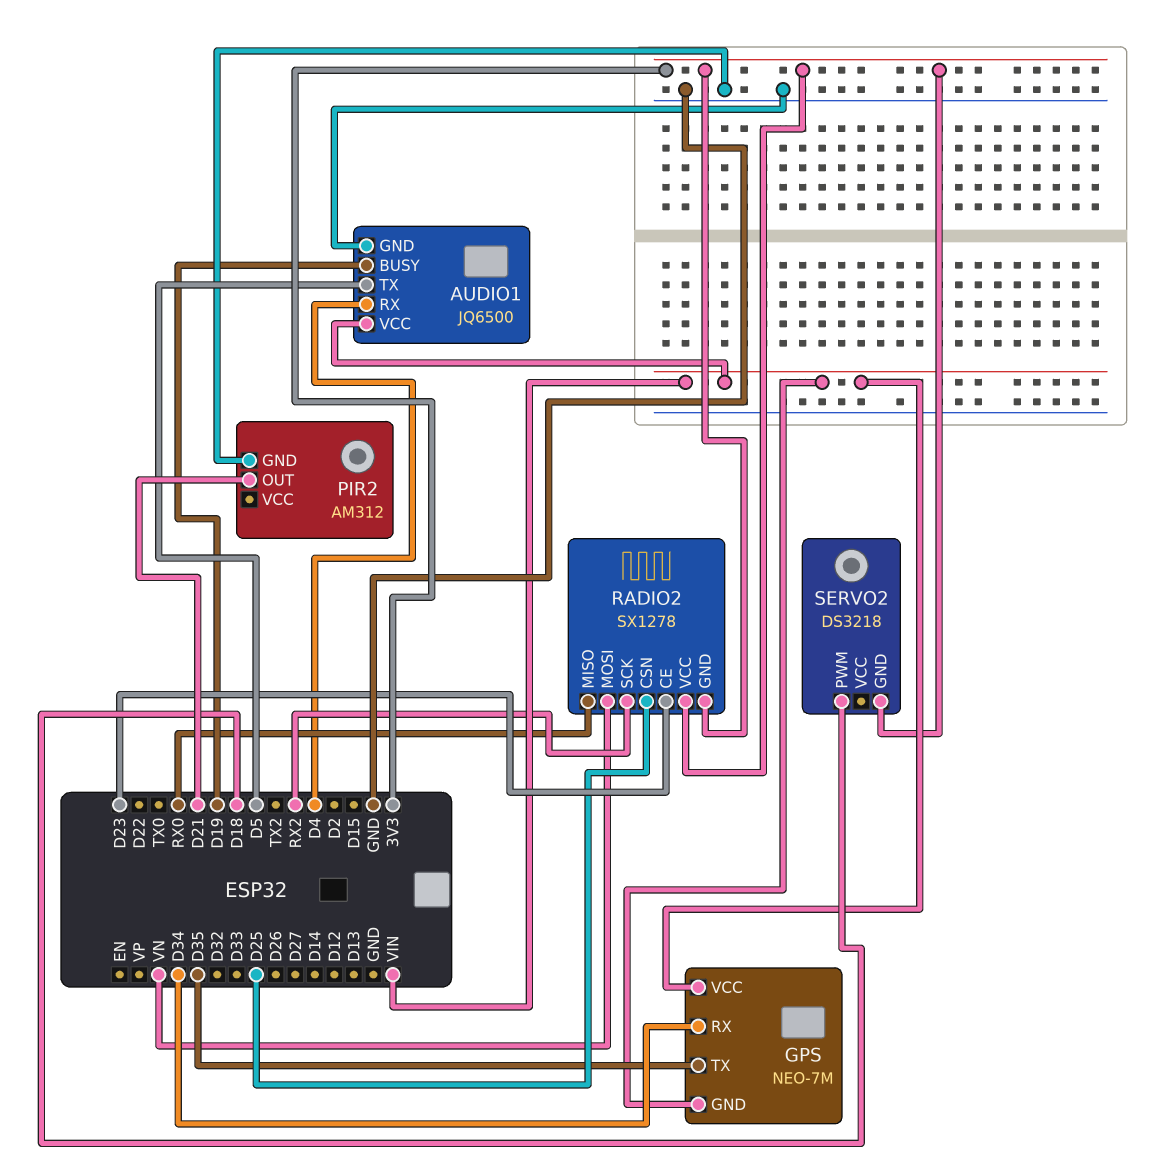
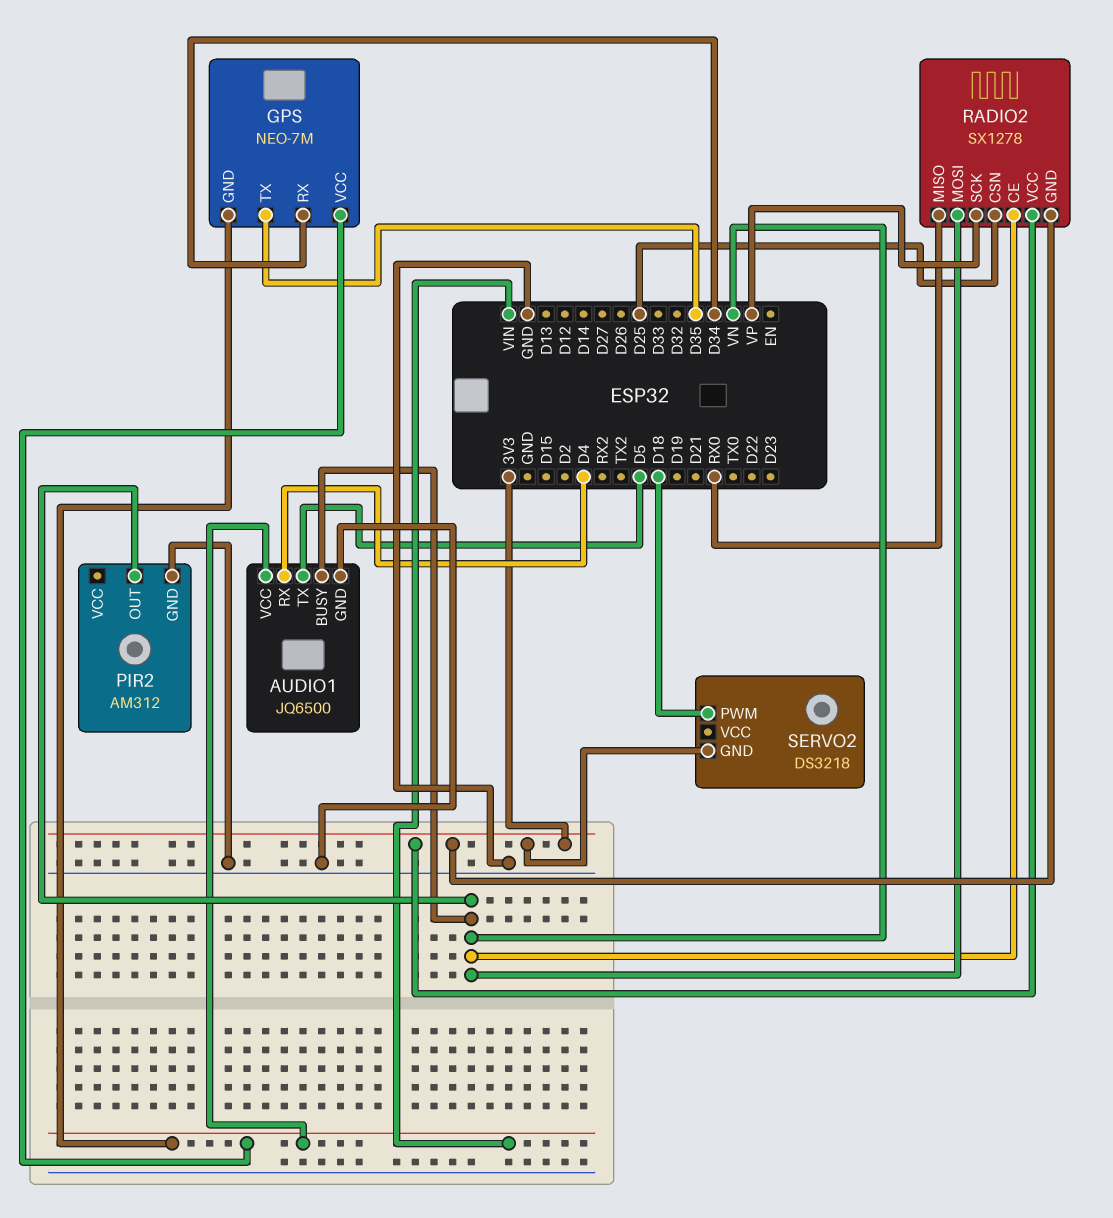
AUDIO1 pin BUSY: D19 -> VN
PIR2 pin OUT: D21 -> VN
RADIO2 pin CE: D23 -> VN
RADIO2 pin SCK: RX2 -> VP

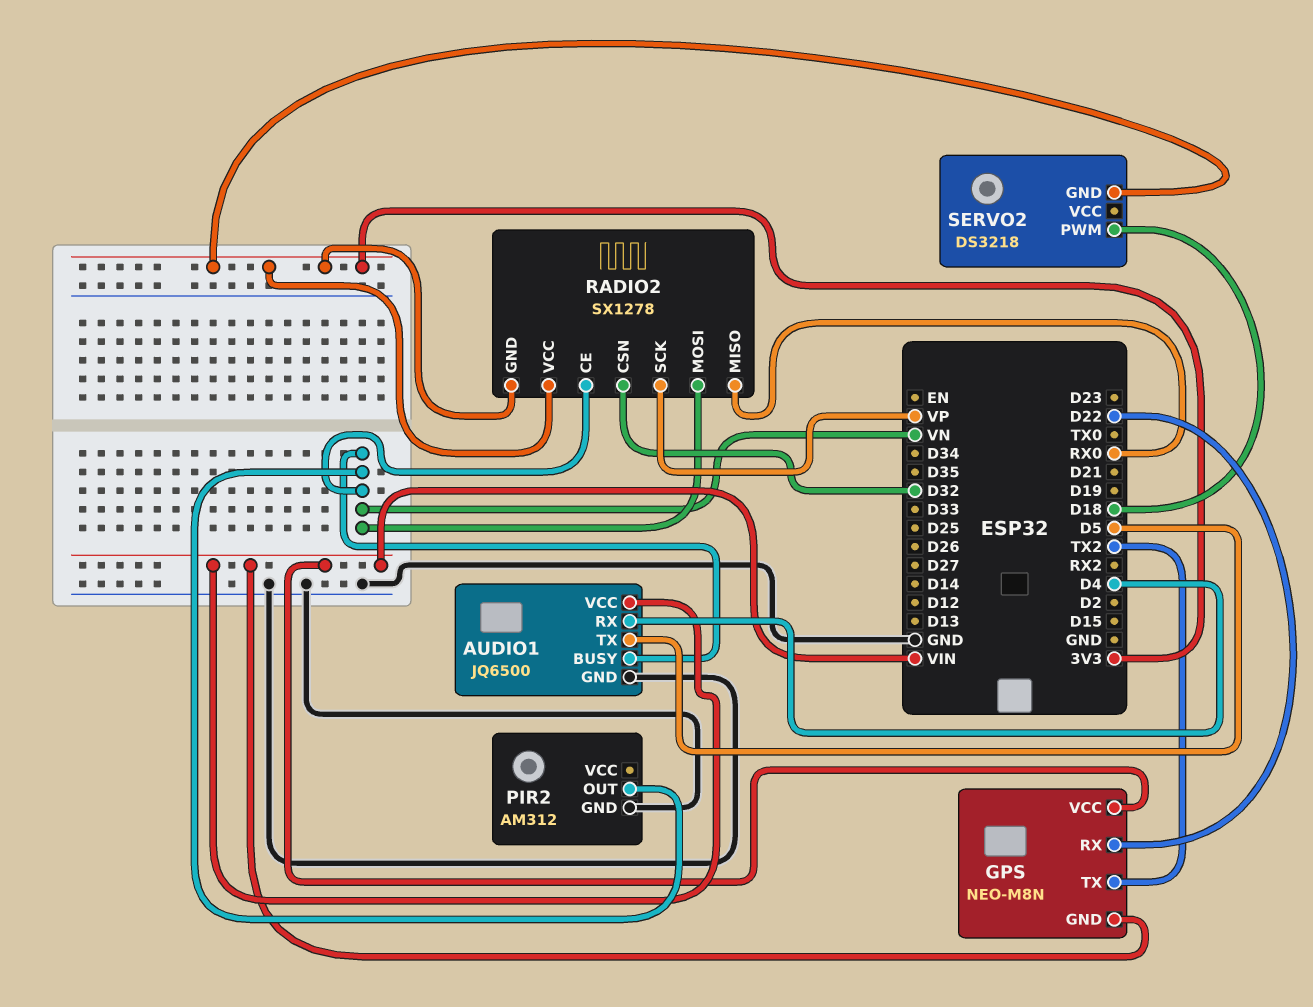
GPS: NEO-7M -> NEO-M8N
GPS pin RX: D34 -> D22
GPS pin TX: D35 -> TX2
RADIO2 pin CSN: D25 -> D32

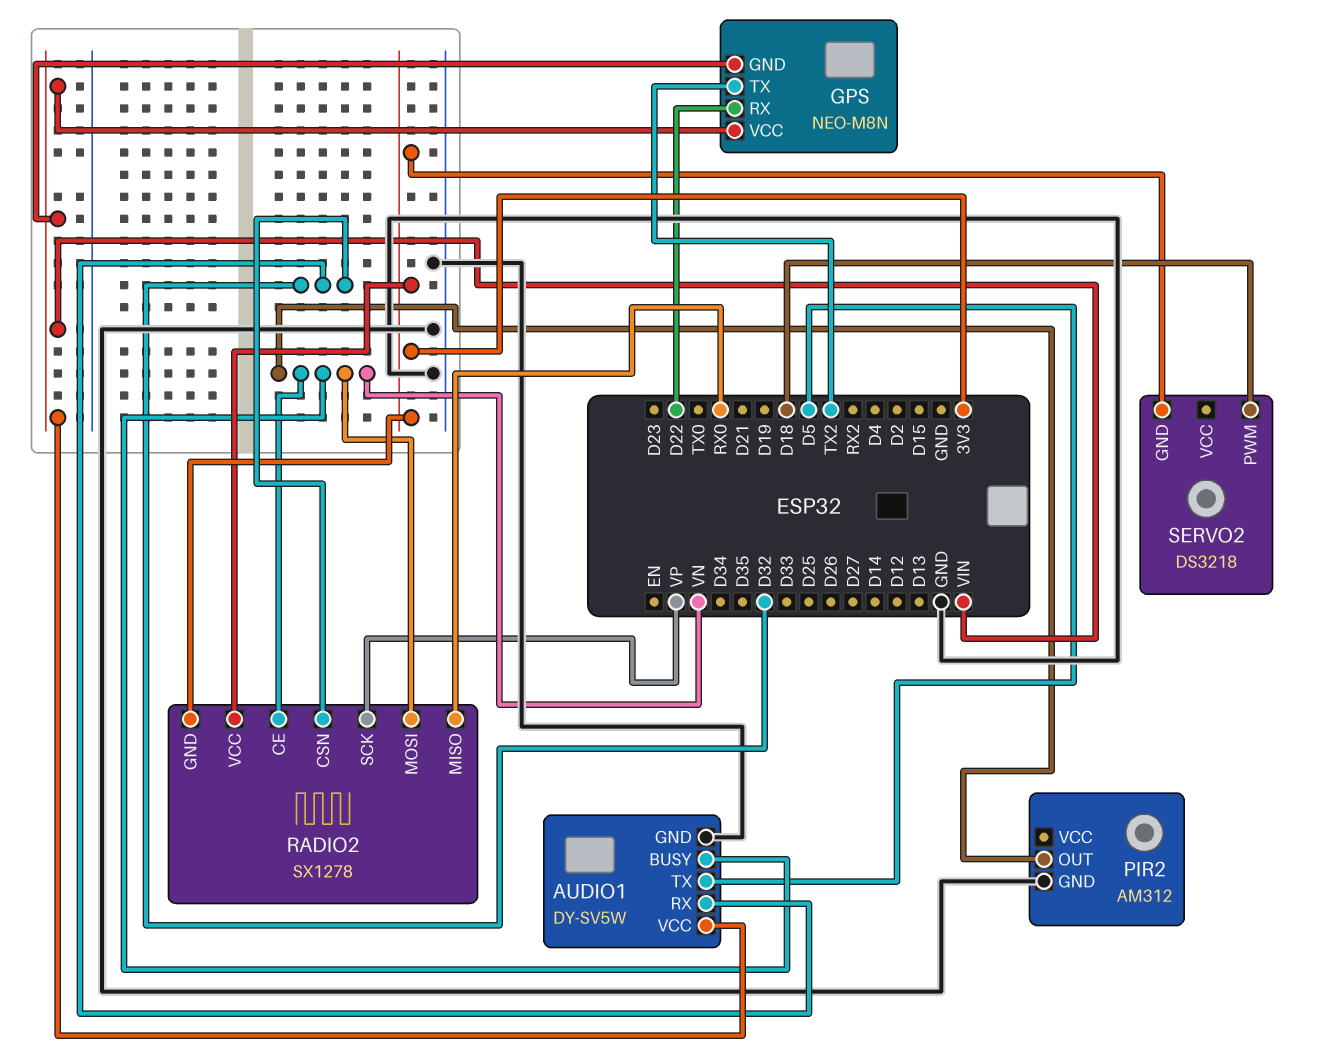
AUDIO1: JQ6500 -> DY-SV5W
AUDIO1 pin RX: D4 -> D32

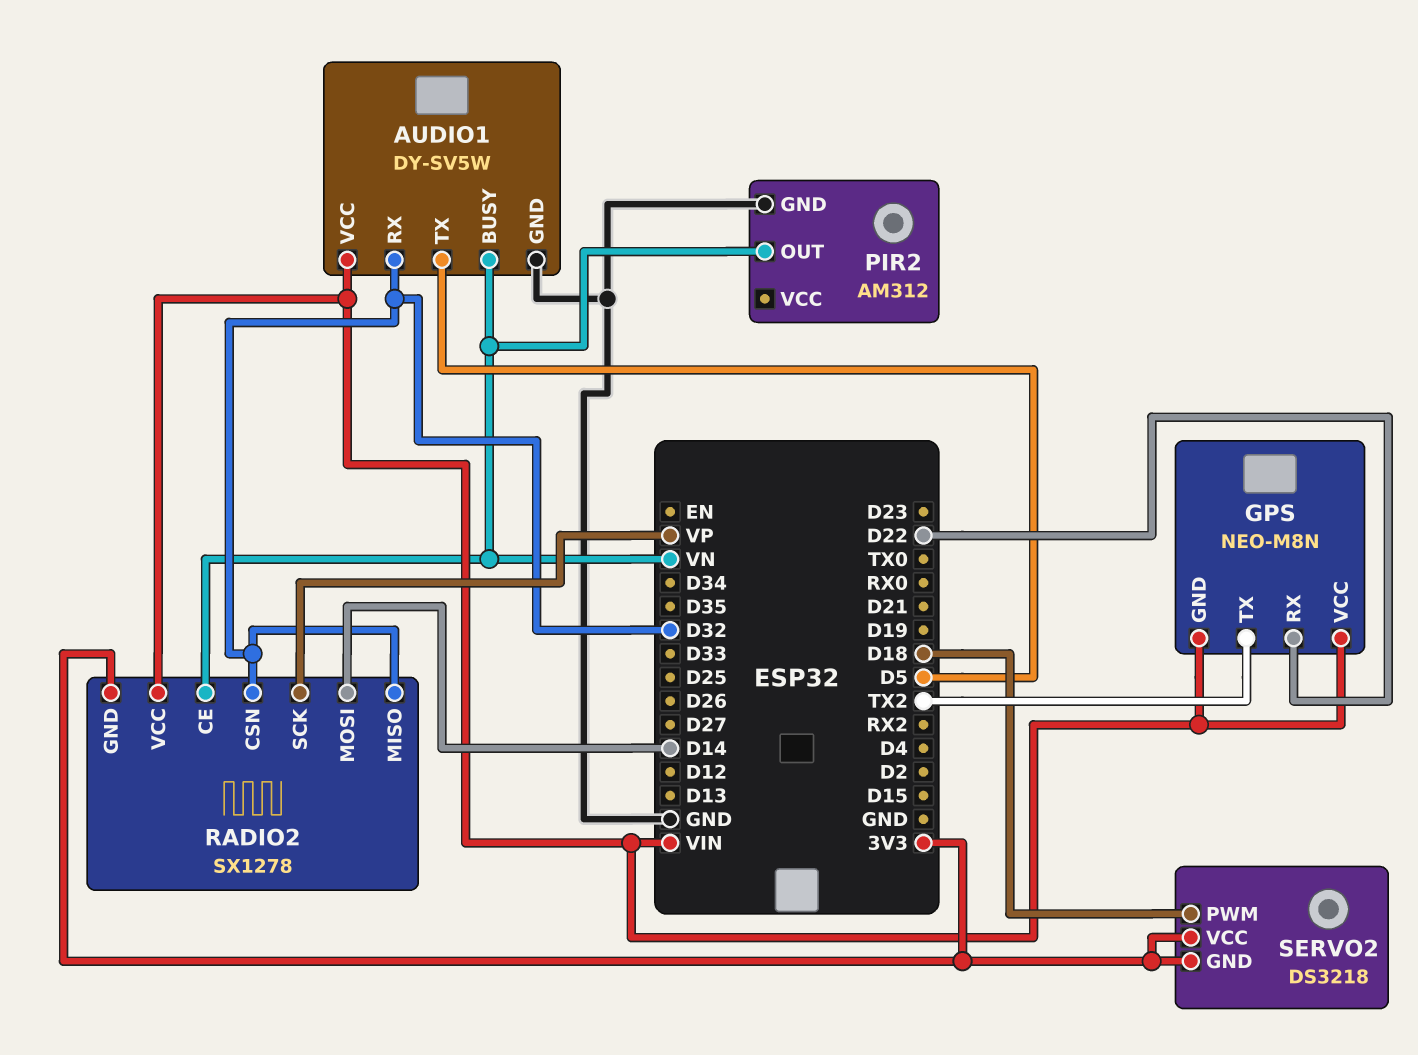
RADIO2 pin MISO: RX0 -> D32
RADIO2 pin MOSI: VN -> D14
RADIO2 pin VCC: 3V3 -> VIN
SERVO2 pin VCC: none -> 3V3

